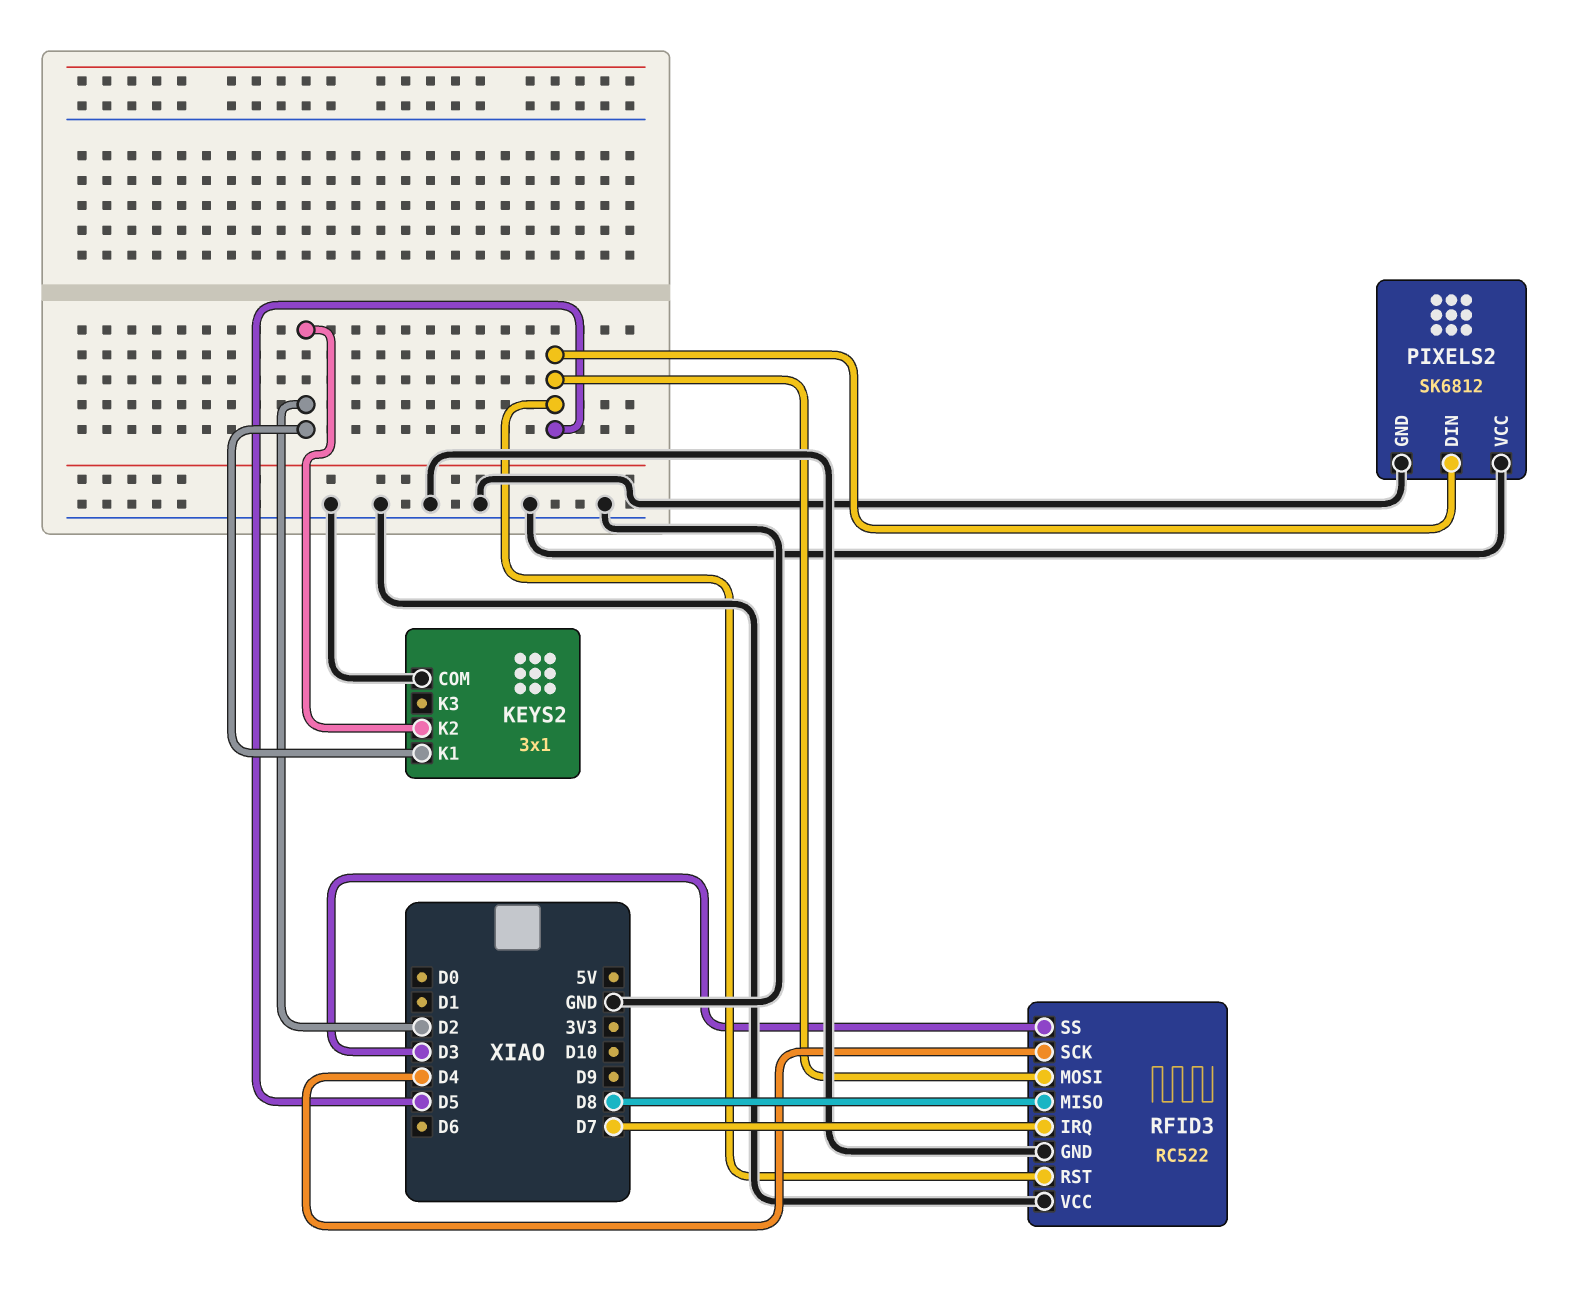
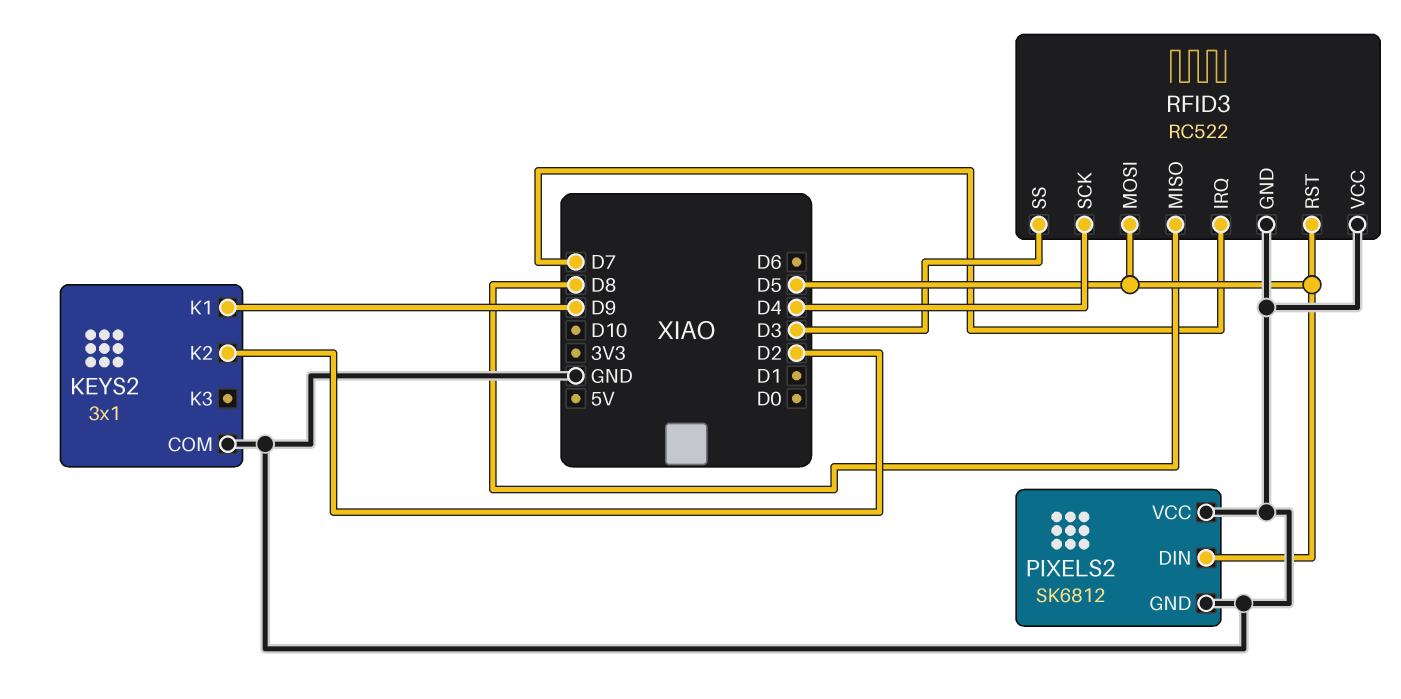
KEYS2 pin K1: D2 -> D9

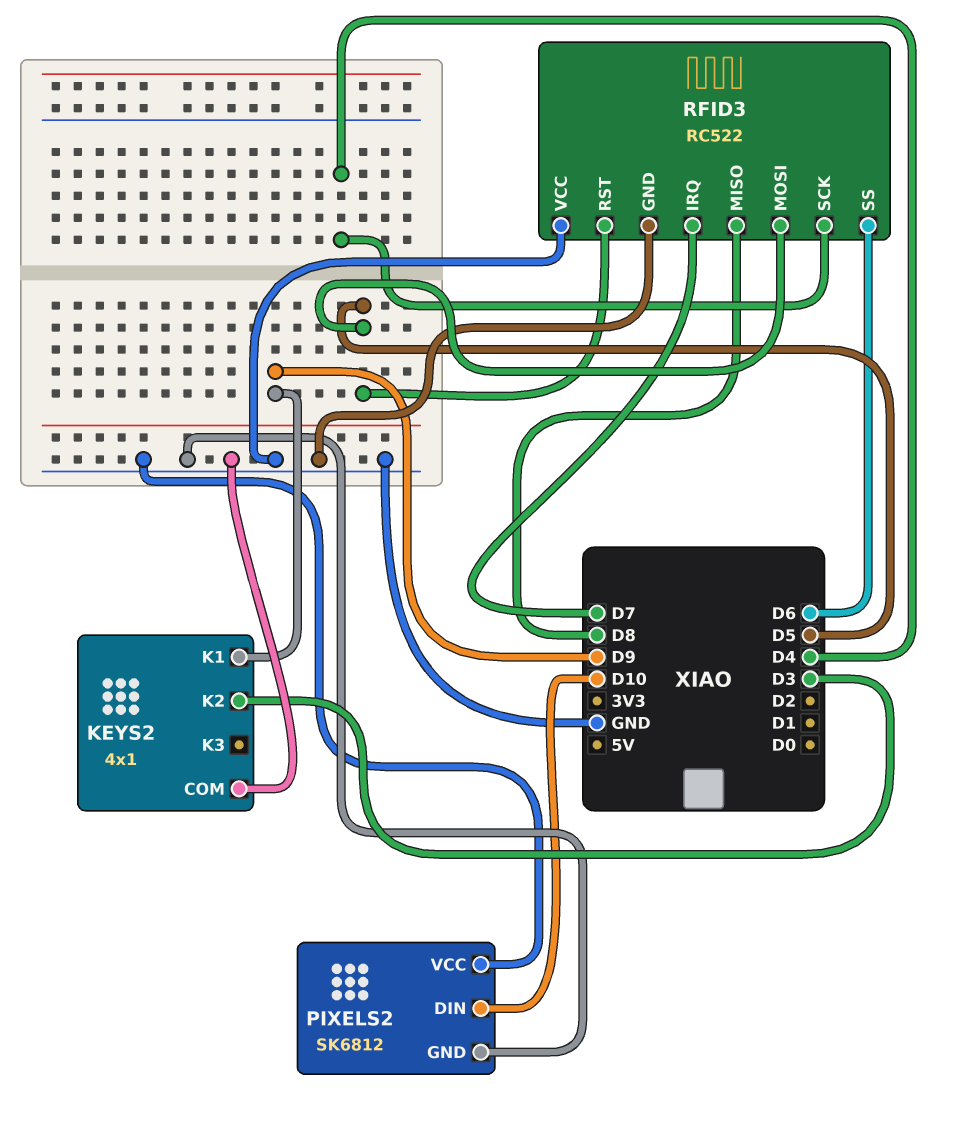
KEYS2: 3x1 -> 4x1
KEYS2 pin K2: D2 -> D3
PIXELS2 pin DIN: D5 -> D10
RFID3 pin SS: D3 -> D6

